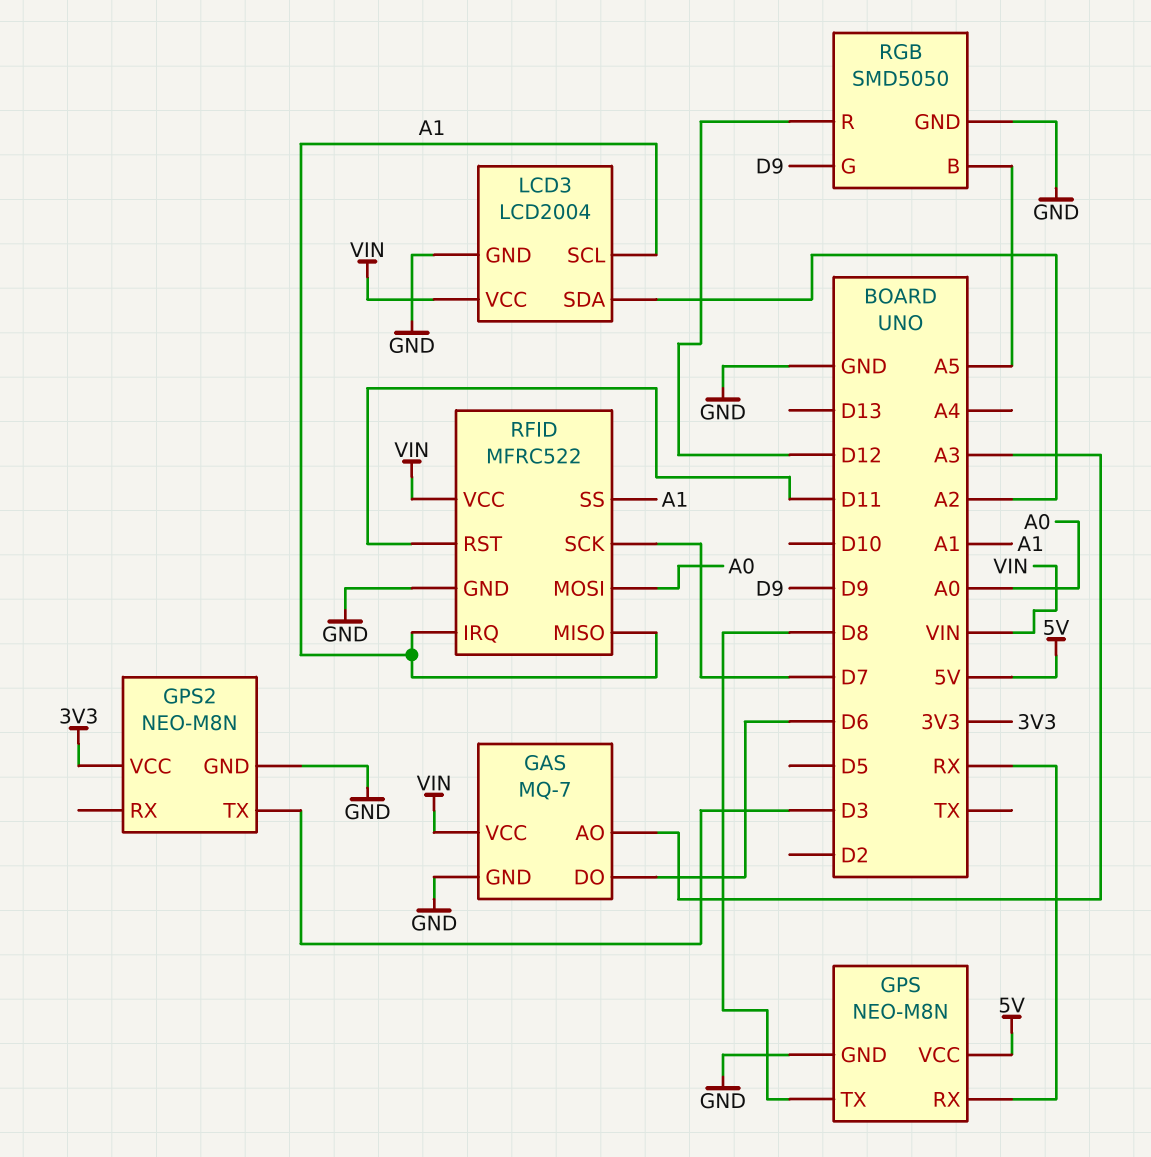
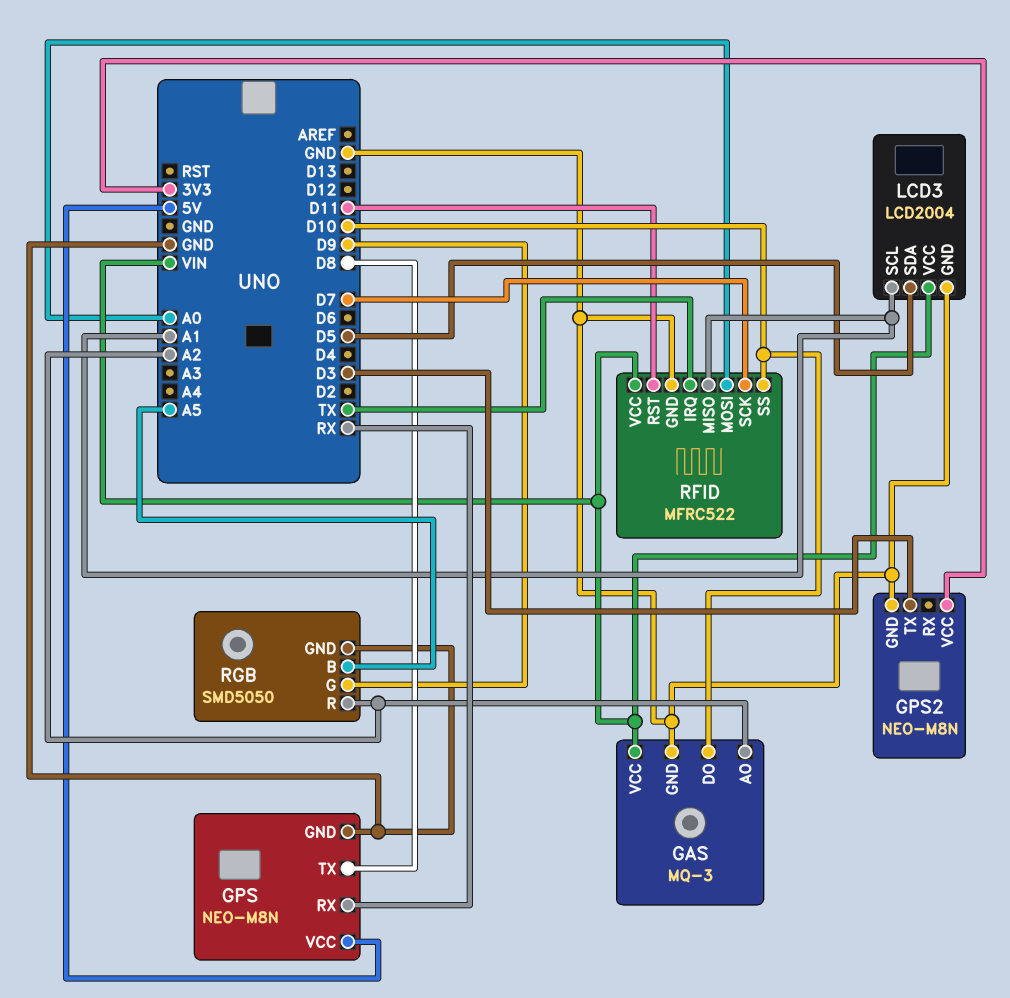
GAS: MQ-7 -> MQ-3
GAS pin AO: A3 -> A2
GAS pin DO: D6 -> D10
LCD3 pin SDA: A2 -> D5
RFID pin IRQ: A1 -> TX
RFID pin SS: A1 -> D10
RGB pin R: D12 -> A2

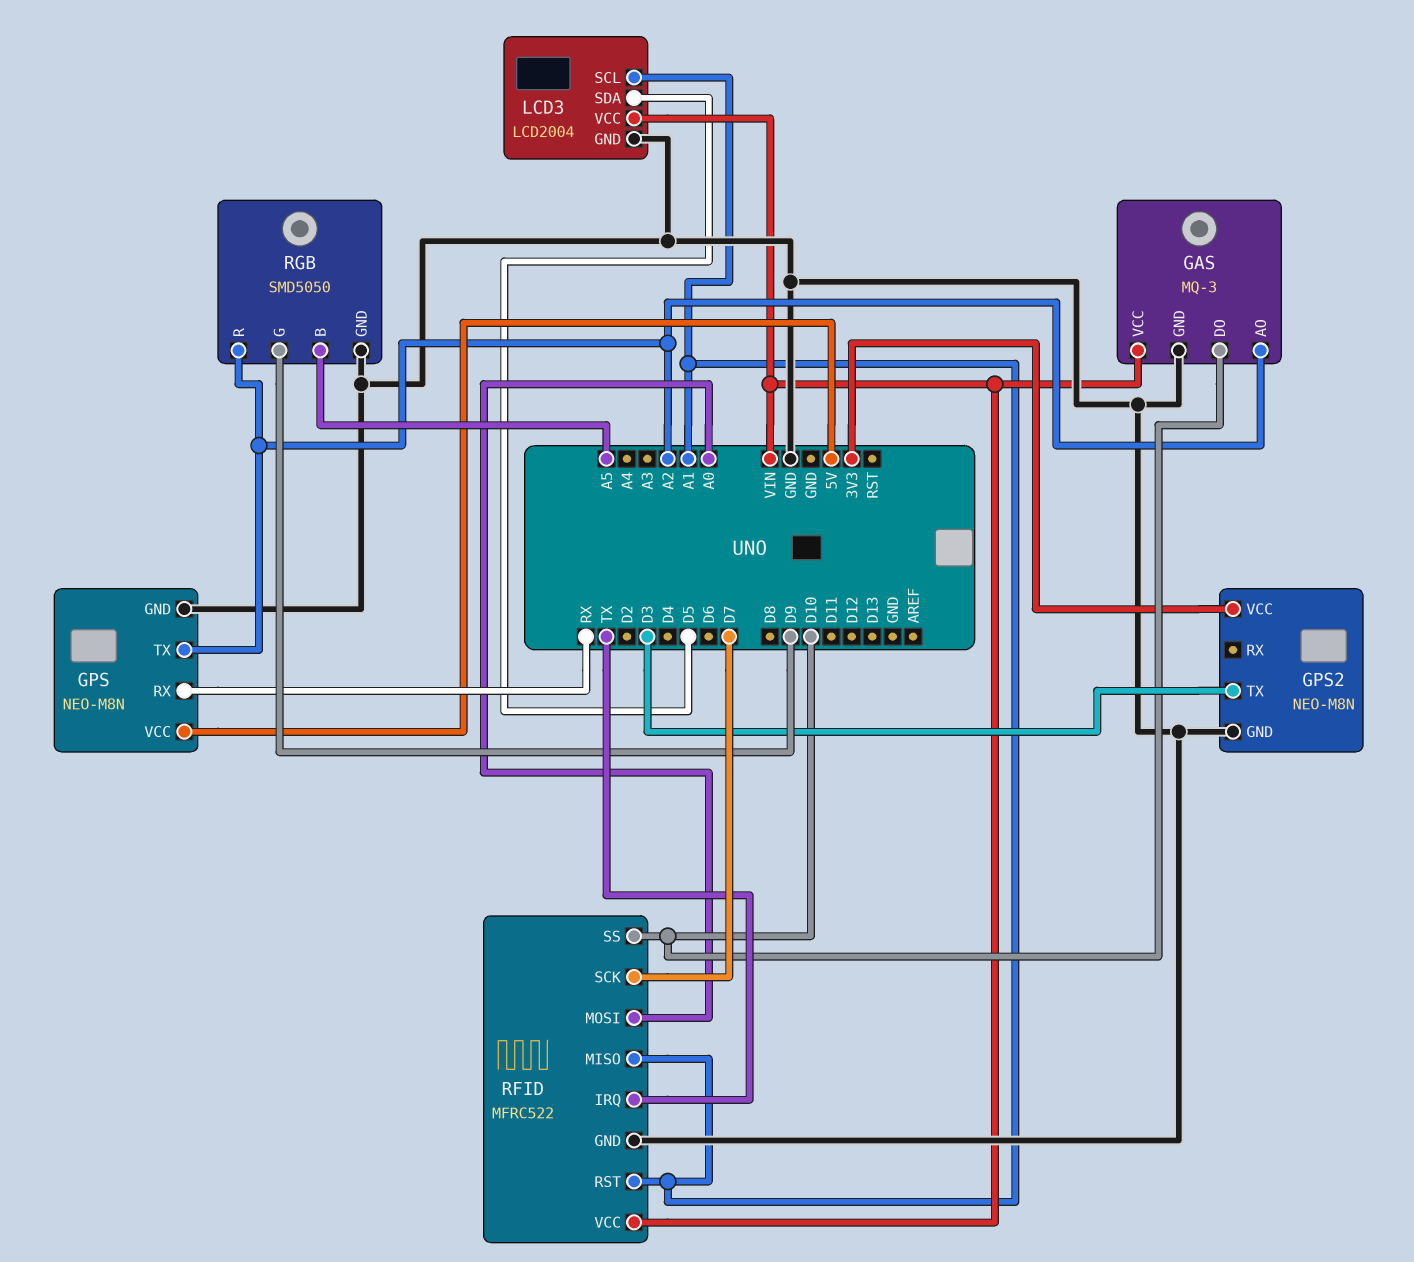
GPS pin TX: D8 -> A2
RFID pin RST: D11 -> A1

